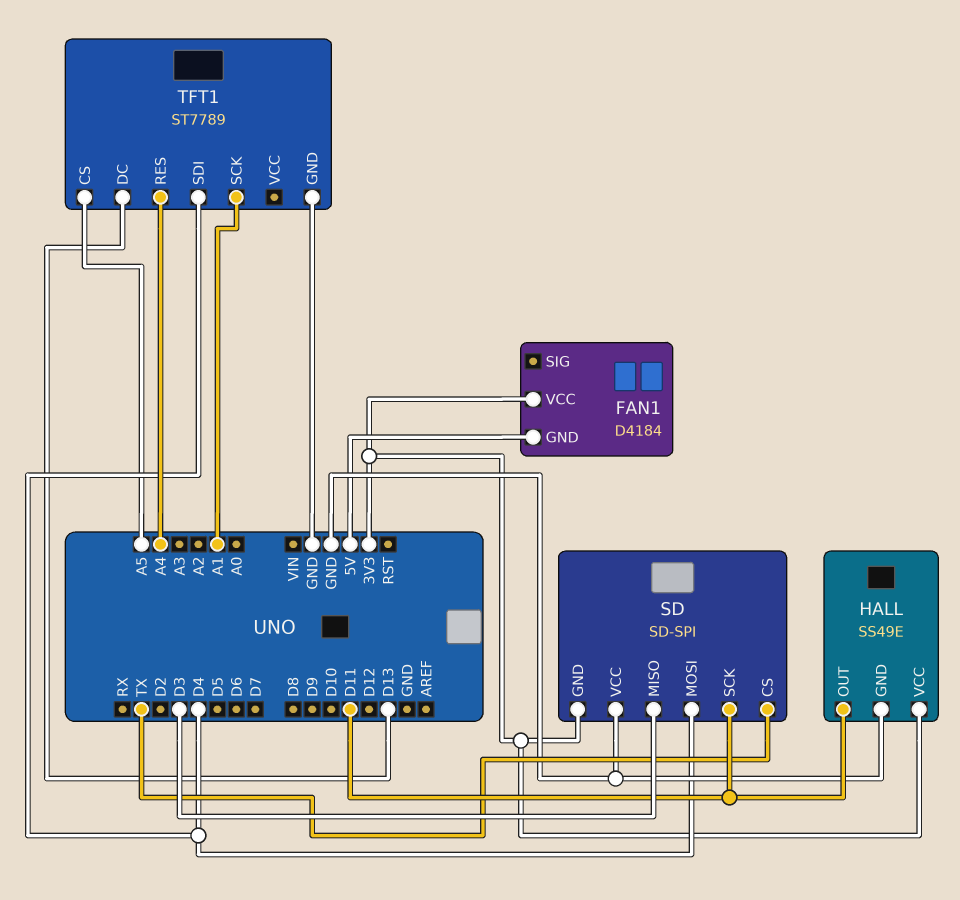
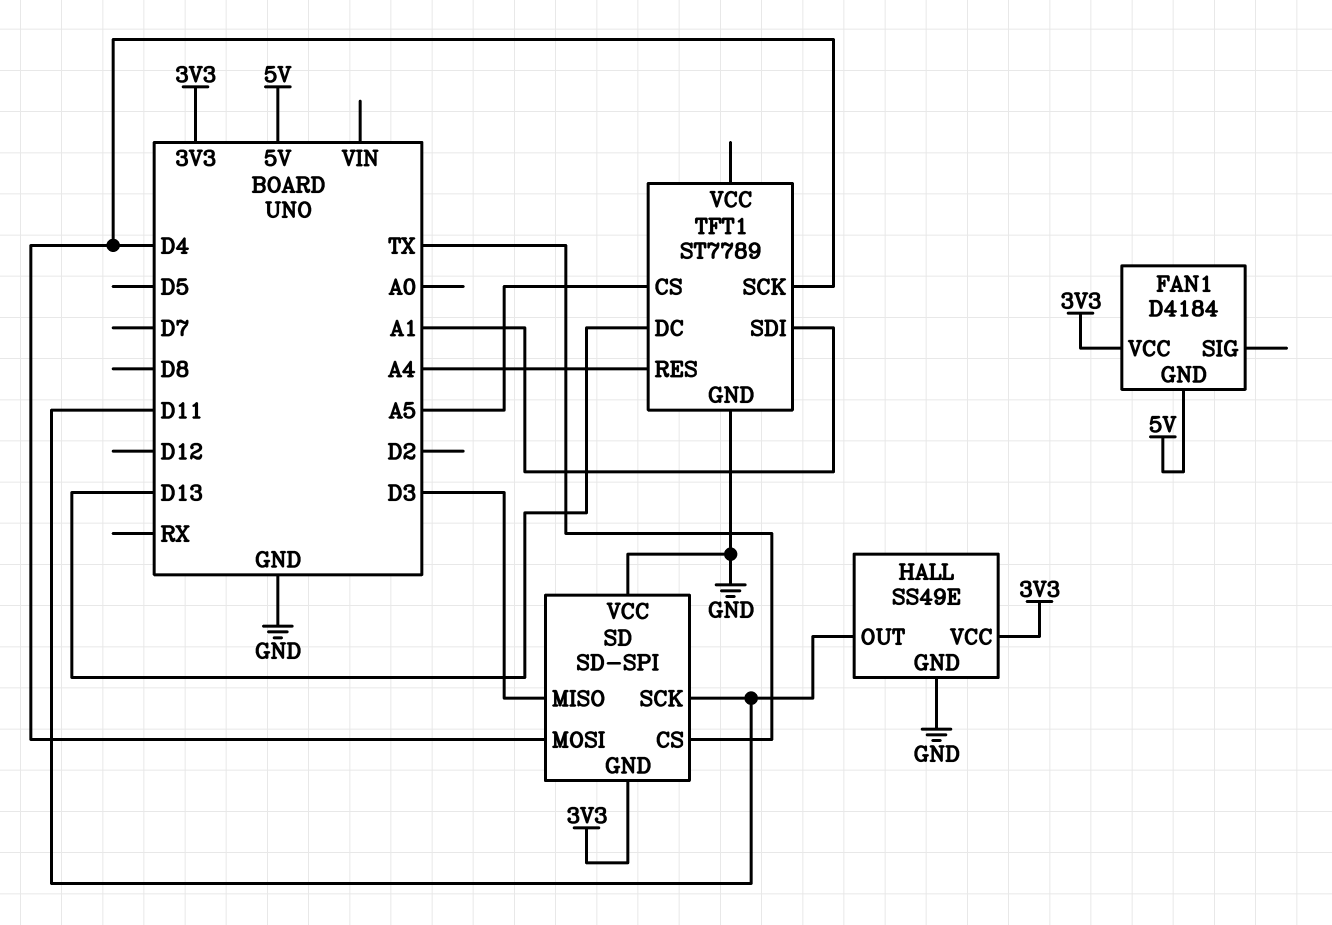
TFT1 pin SCK: A1 -> D4
TFT1 pin SDI: D4 -> A1

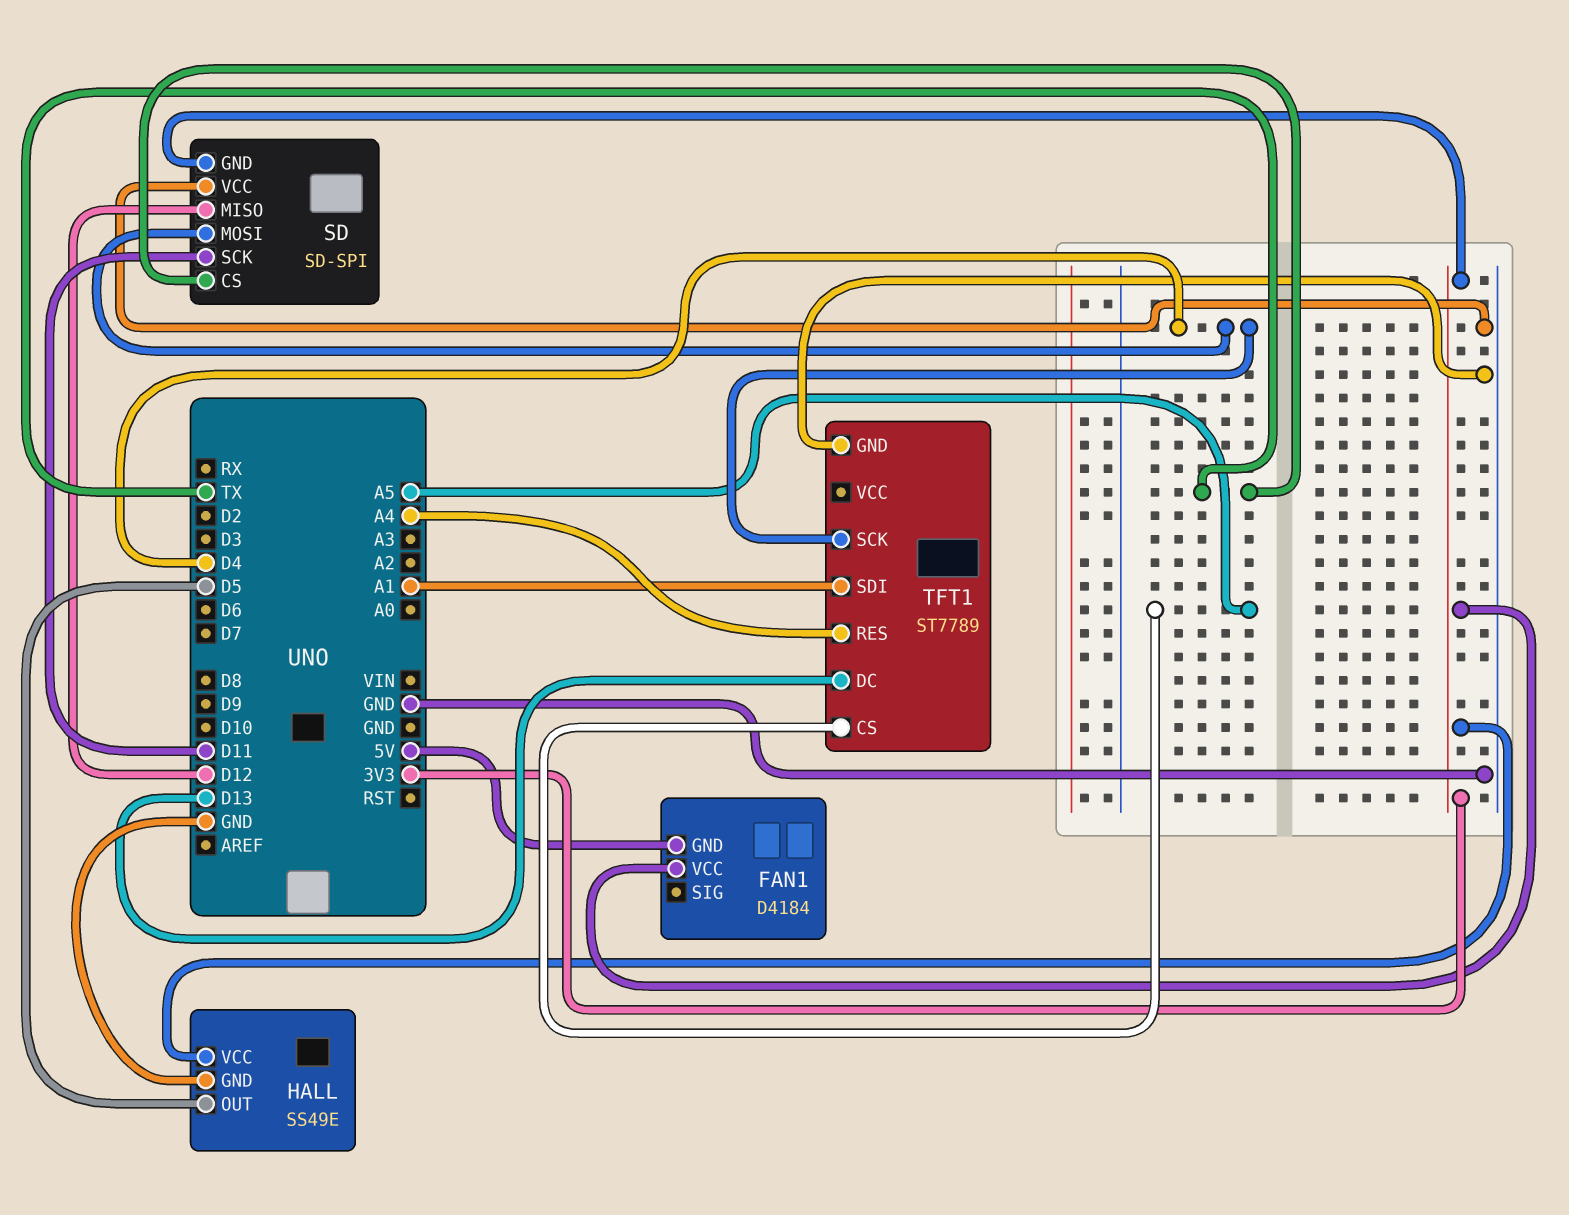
HALL pin OUT: D11 -> D5
SD pin MISO: D3 -> D12

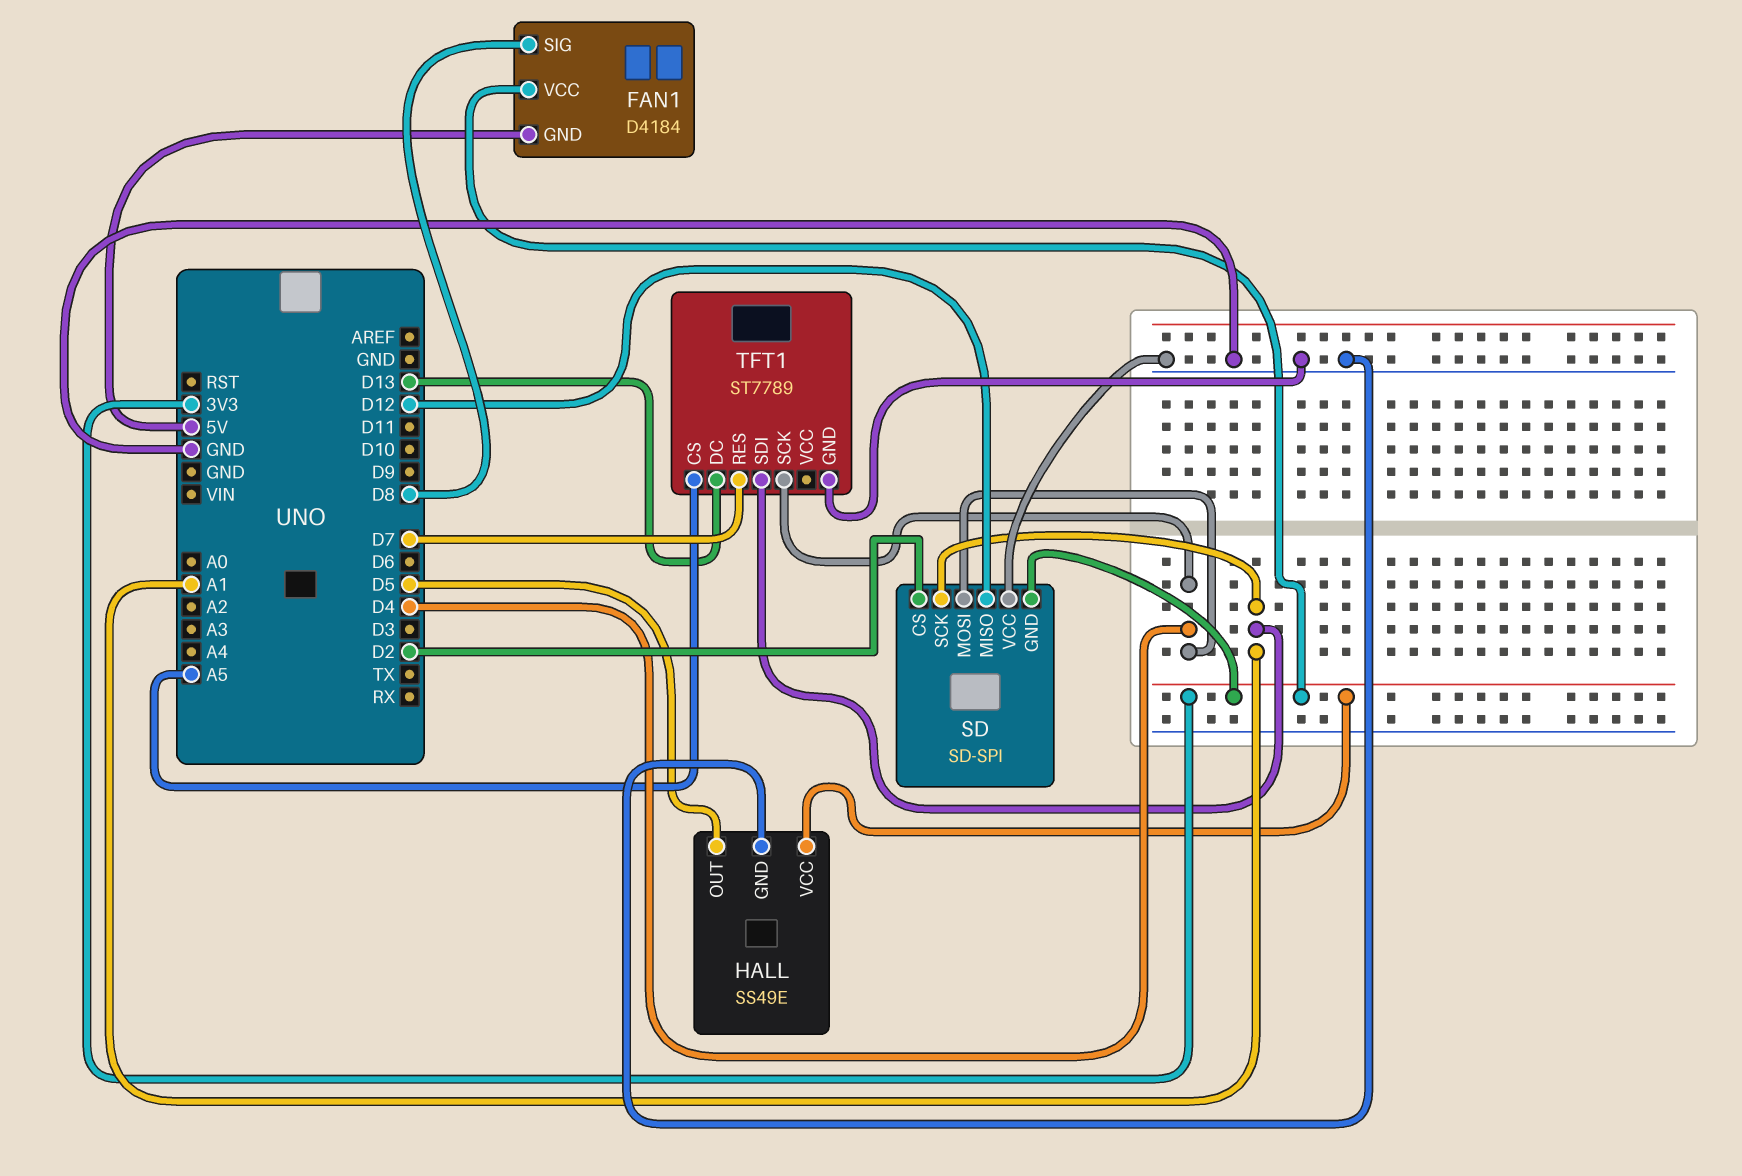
FAN1 pin SIG: none -> D8
SD pin CS: TX -> D2
SD pin SCK: D11 -> A1
TFT1 pin RES: A4 -> D7

